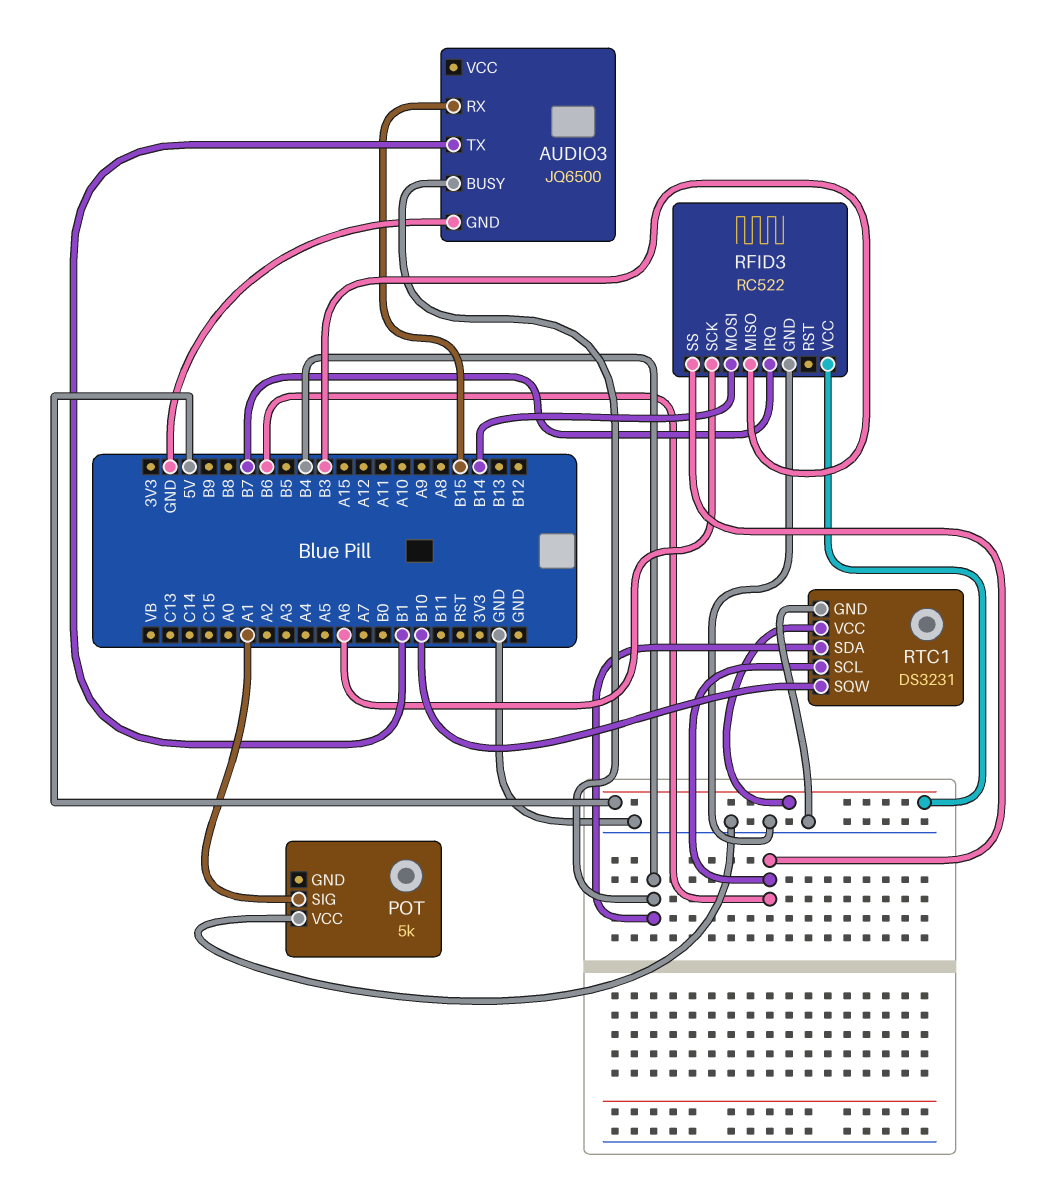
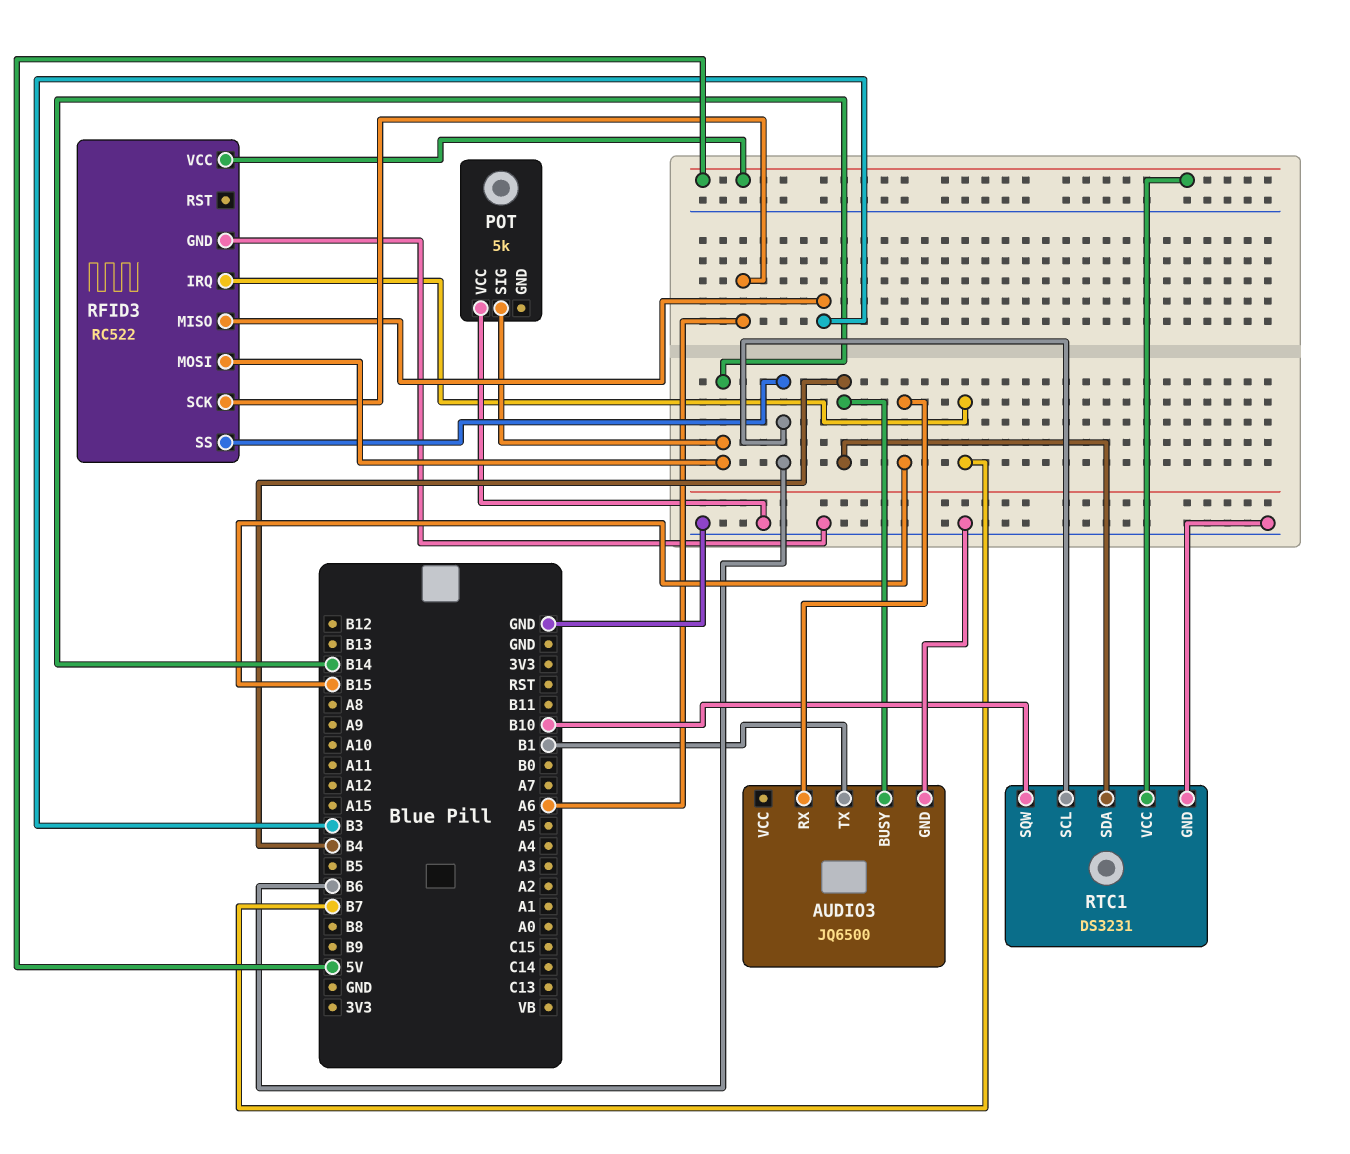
POT pin SIG: A1 -> B14

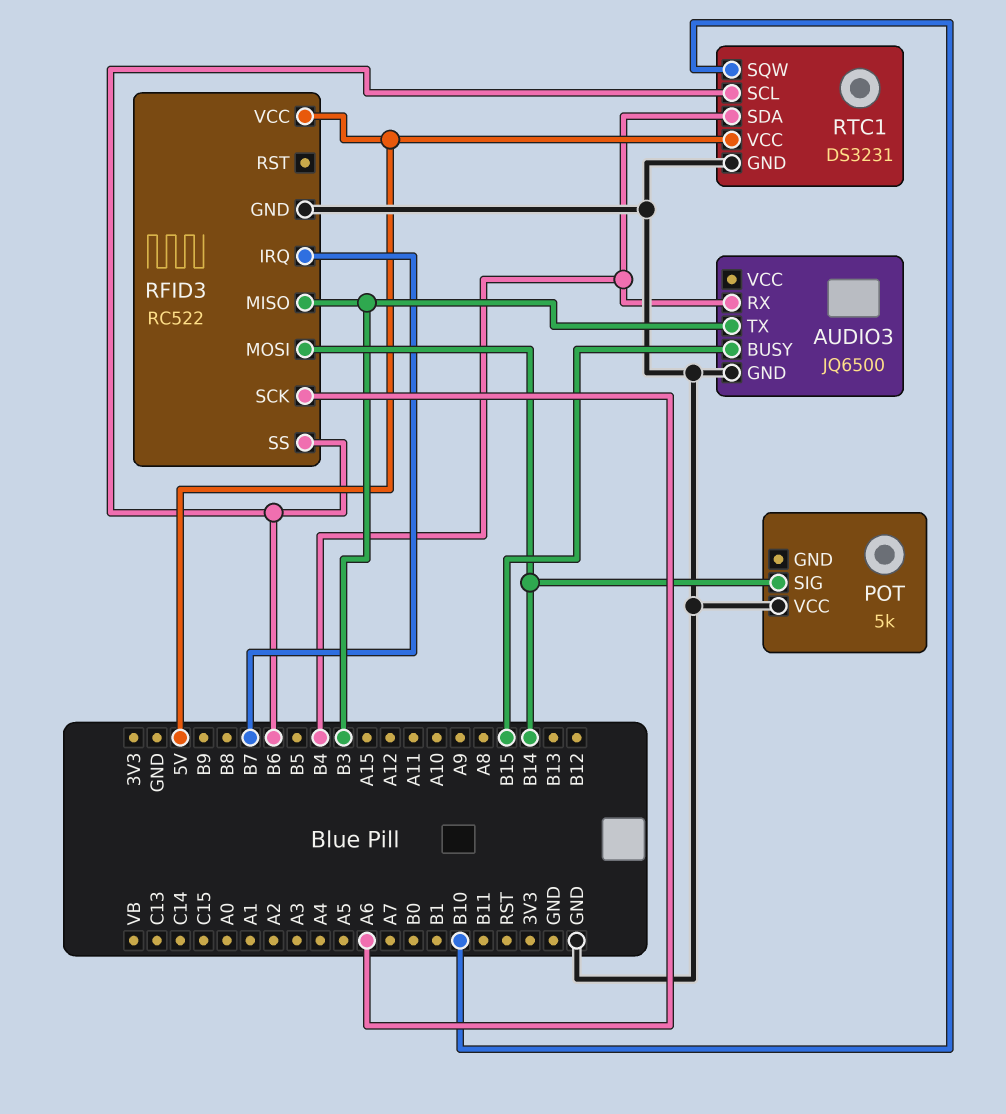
AUDIO3 pin BUSY: B4 -> B15
AUDIO3 pin RX: B15 -> B4
AUDIO3 pin TX: B1 -> B3

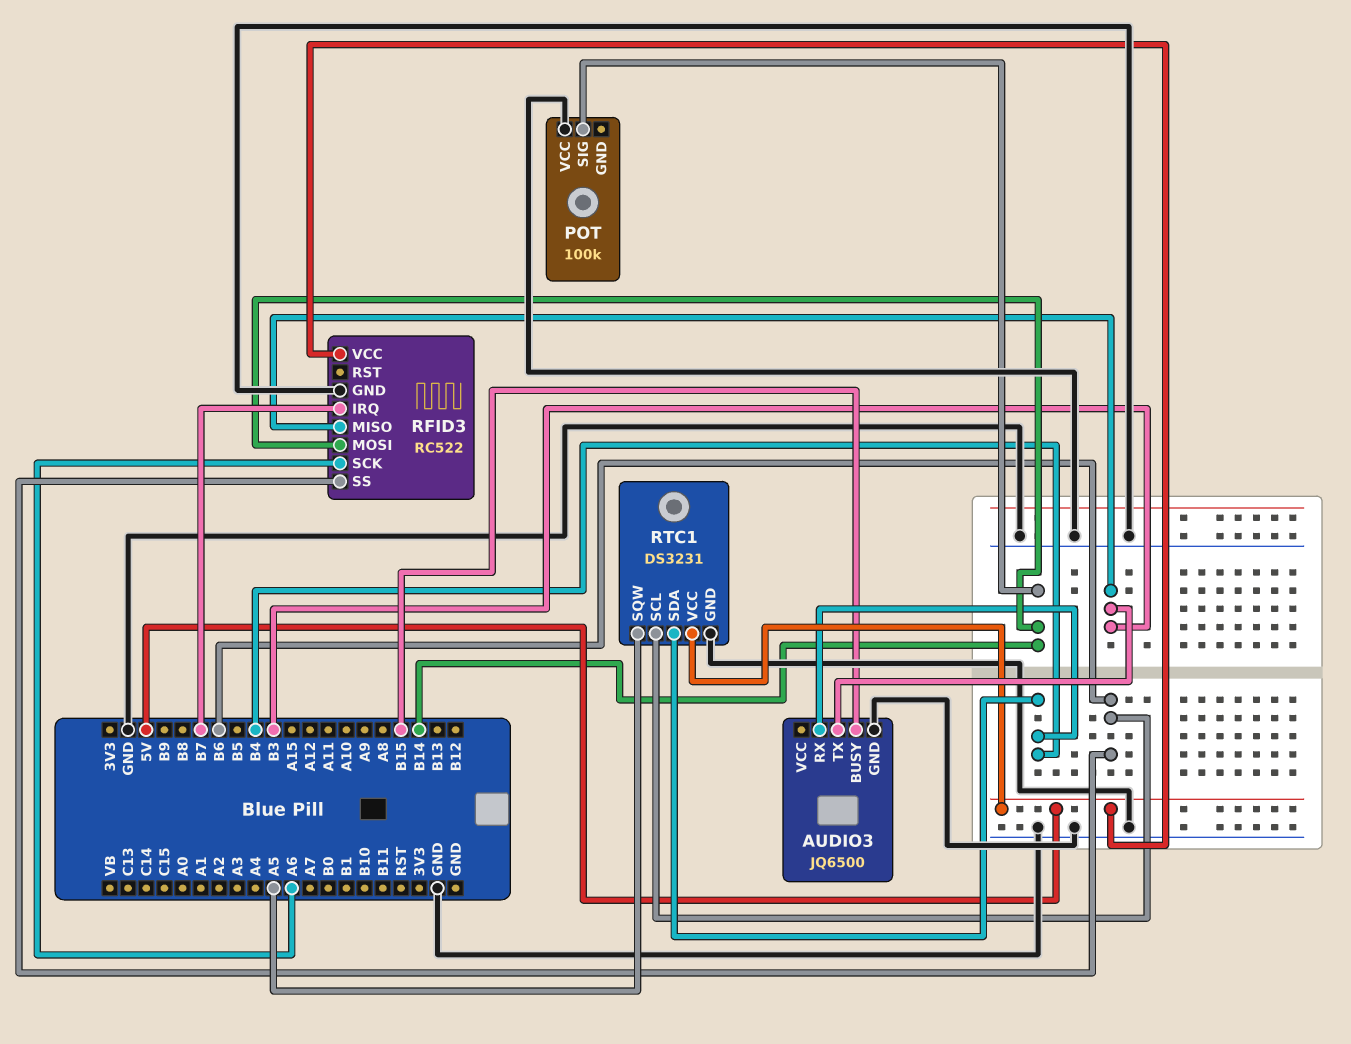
POT: 5k -> 100k
RTC1 pin SQW: B10 -> A5

